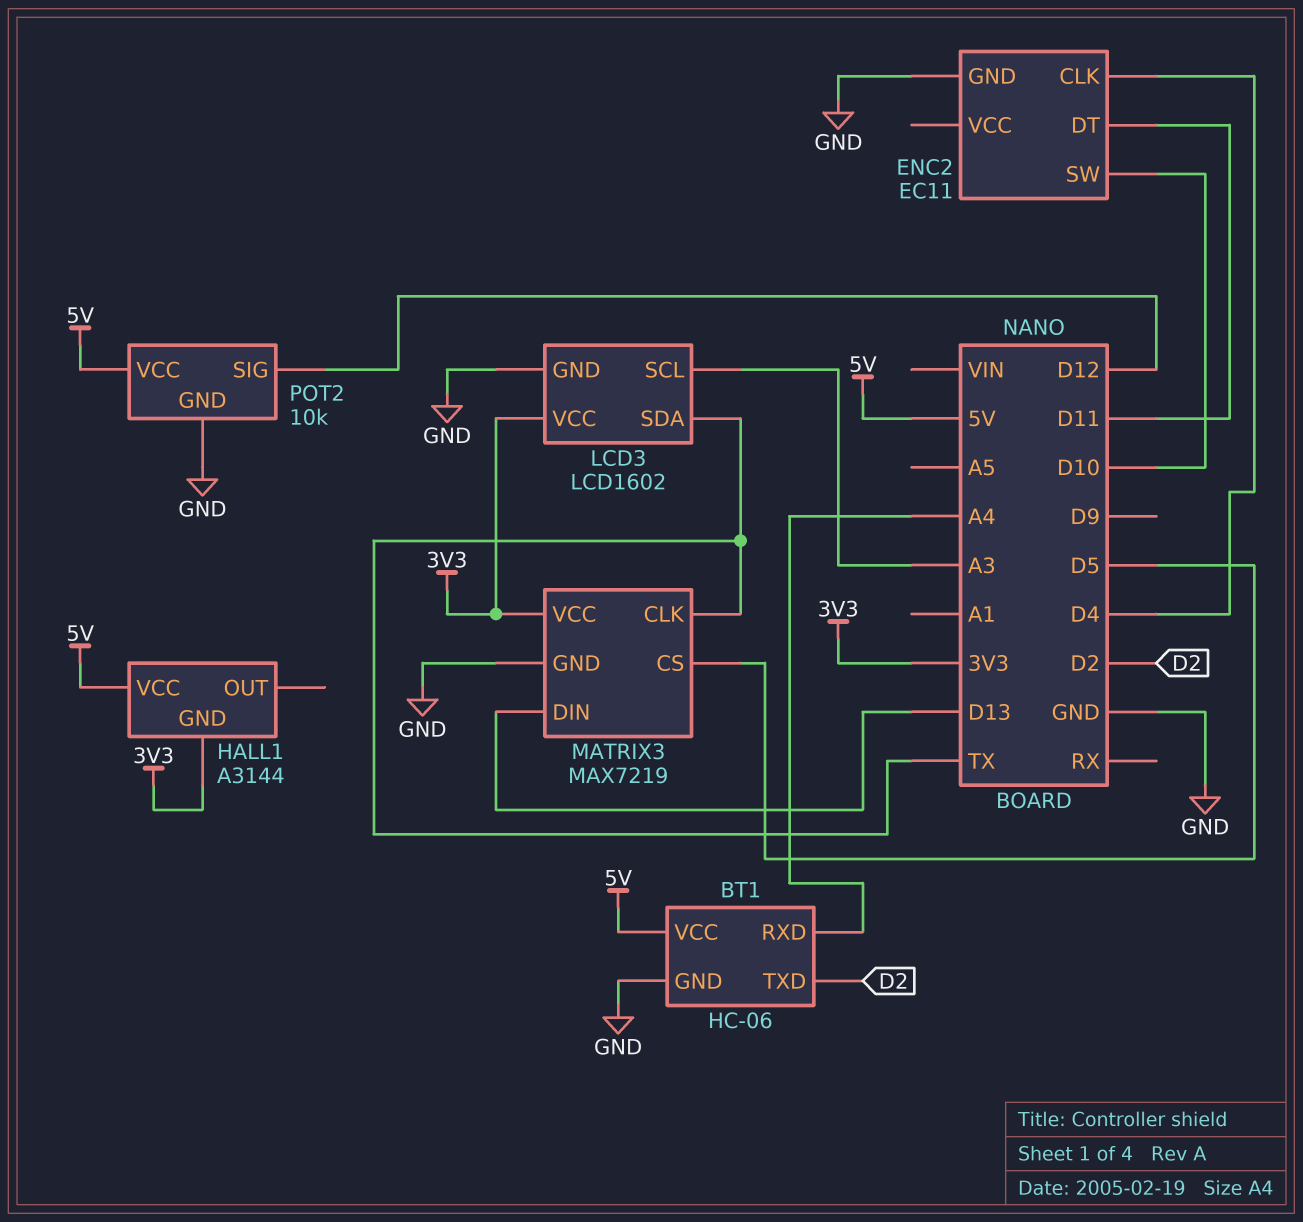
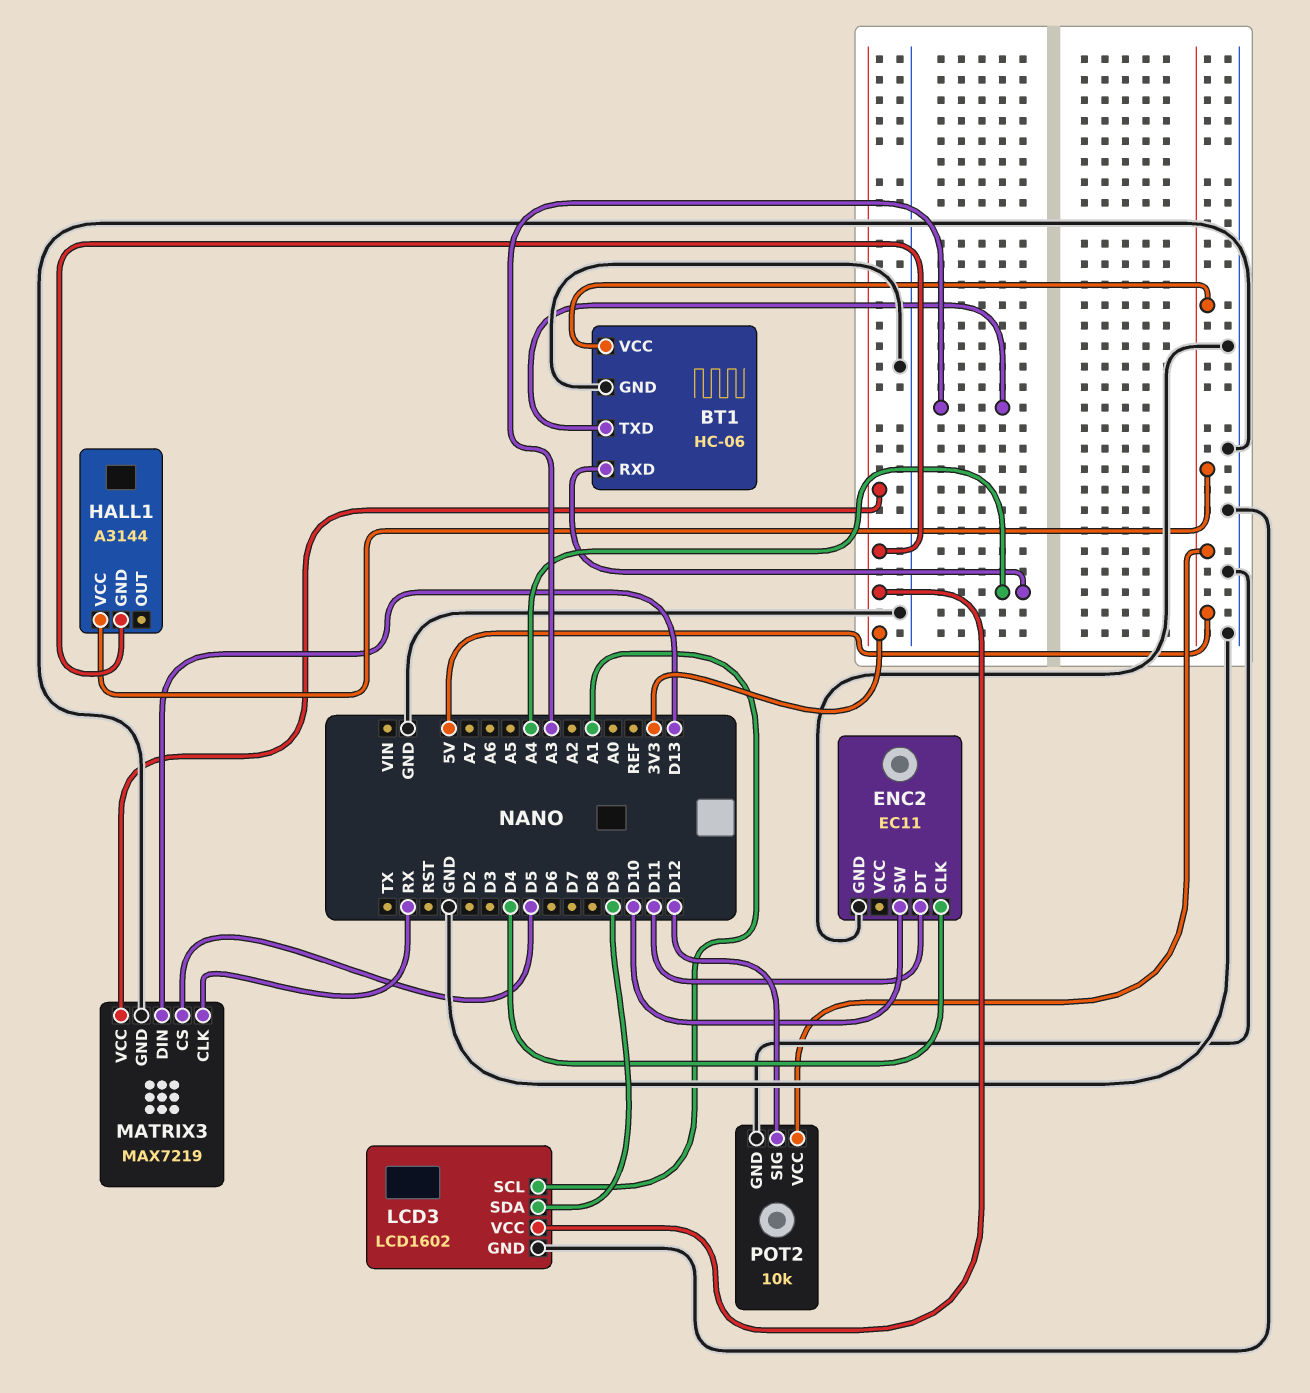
BT1 pin TXD: D2 -> A3
LCD3 pin SCL: A3 -> A1
LCD3 pin SDA: TX -> D9
MATRIX3 pin CLK: TX -> RX

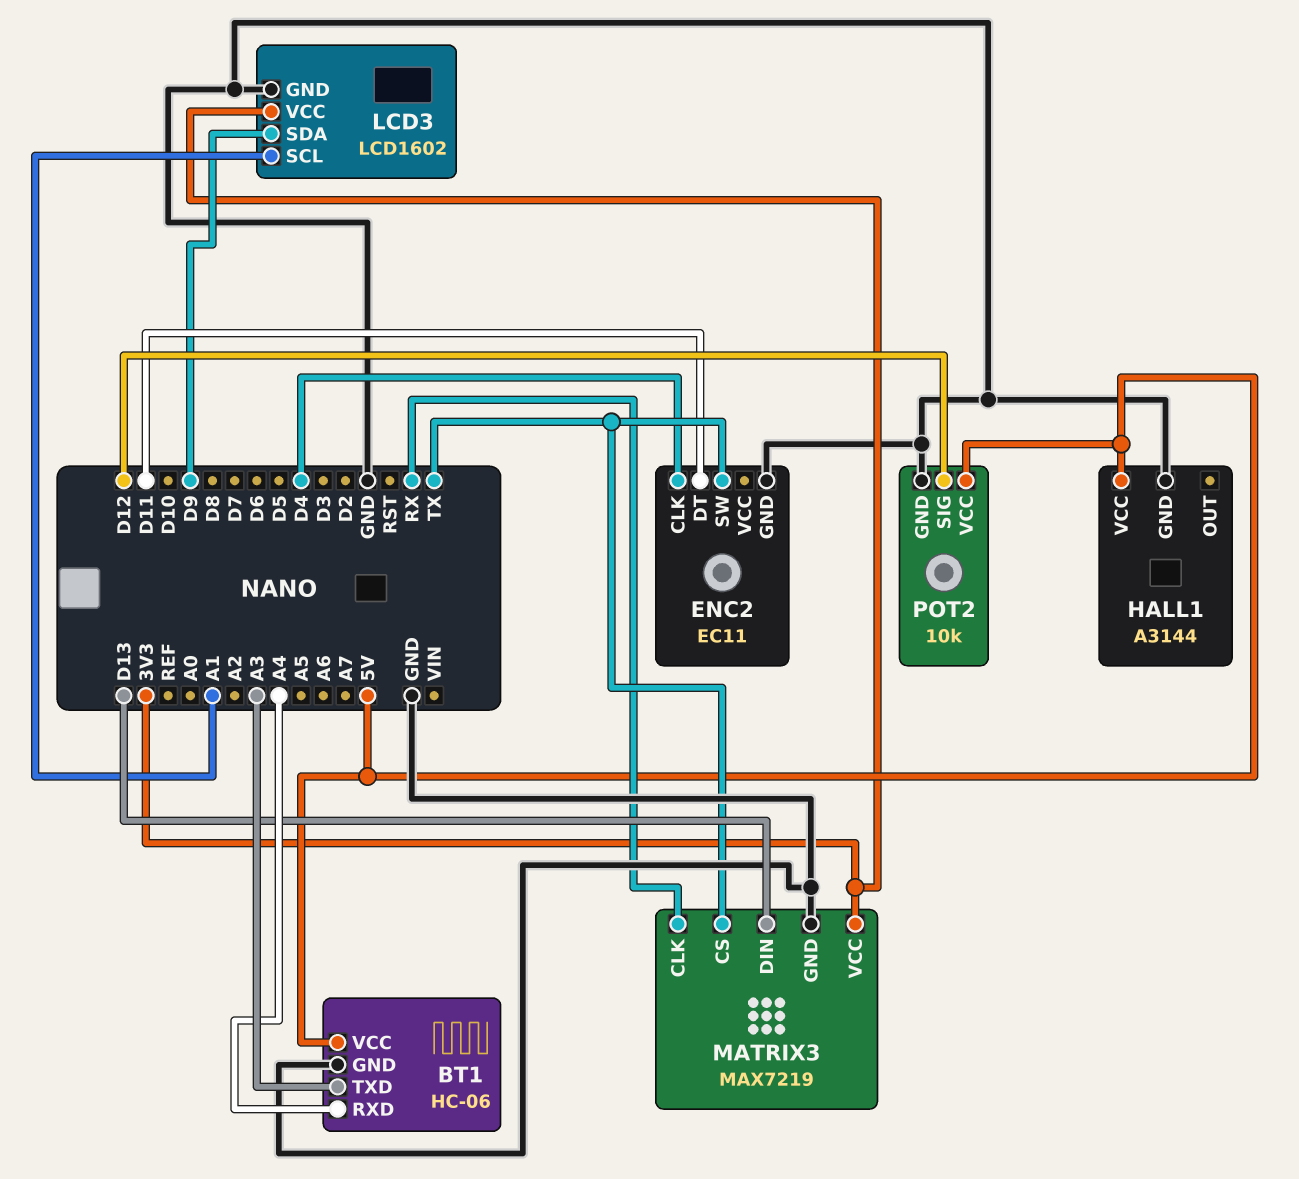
ENC2 pin SW: D10 -> TX
HALL1 pin GND: 3V3 -> GND
MATRIX3 pin CS: D5 -> TX

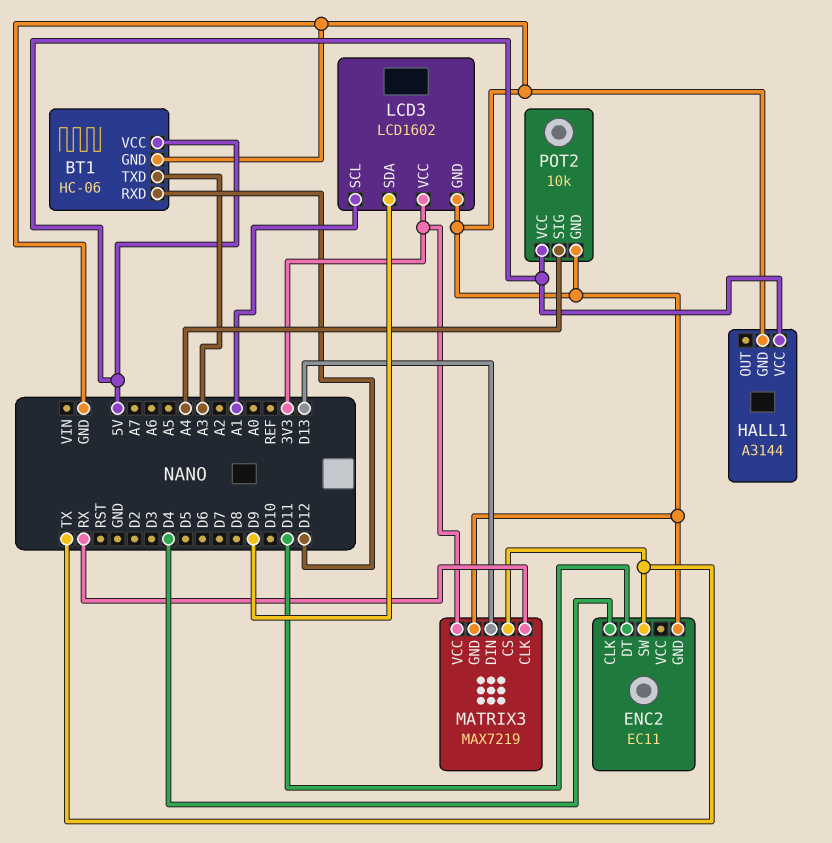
BT1 pin RXD: A4 -> D12
POT2 pin SIG: D12 -> A4

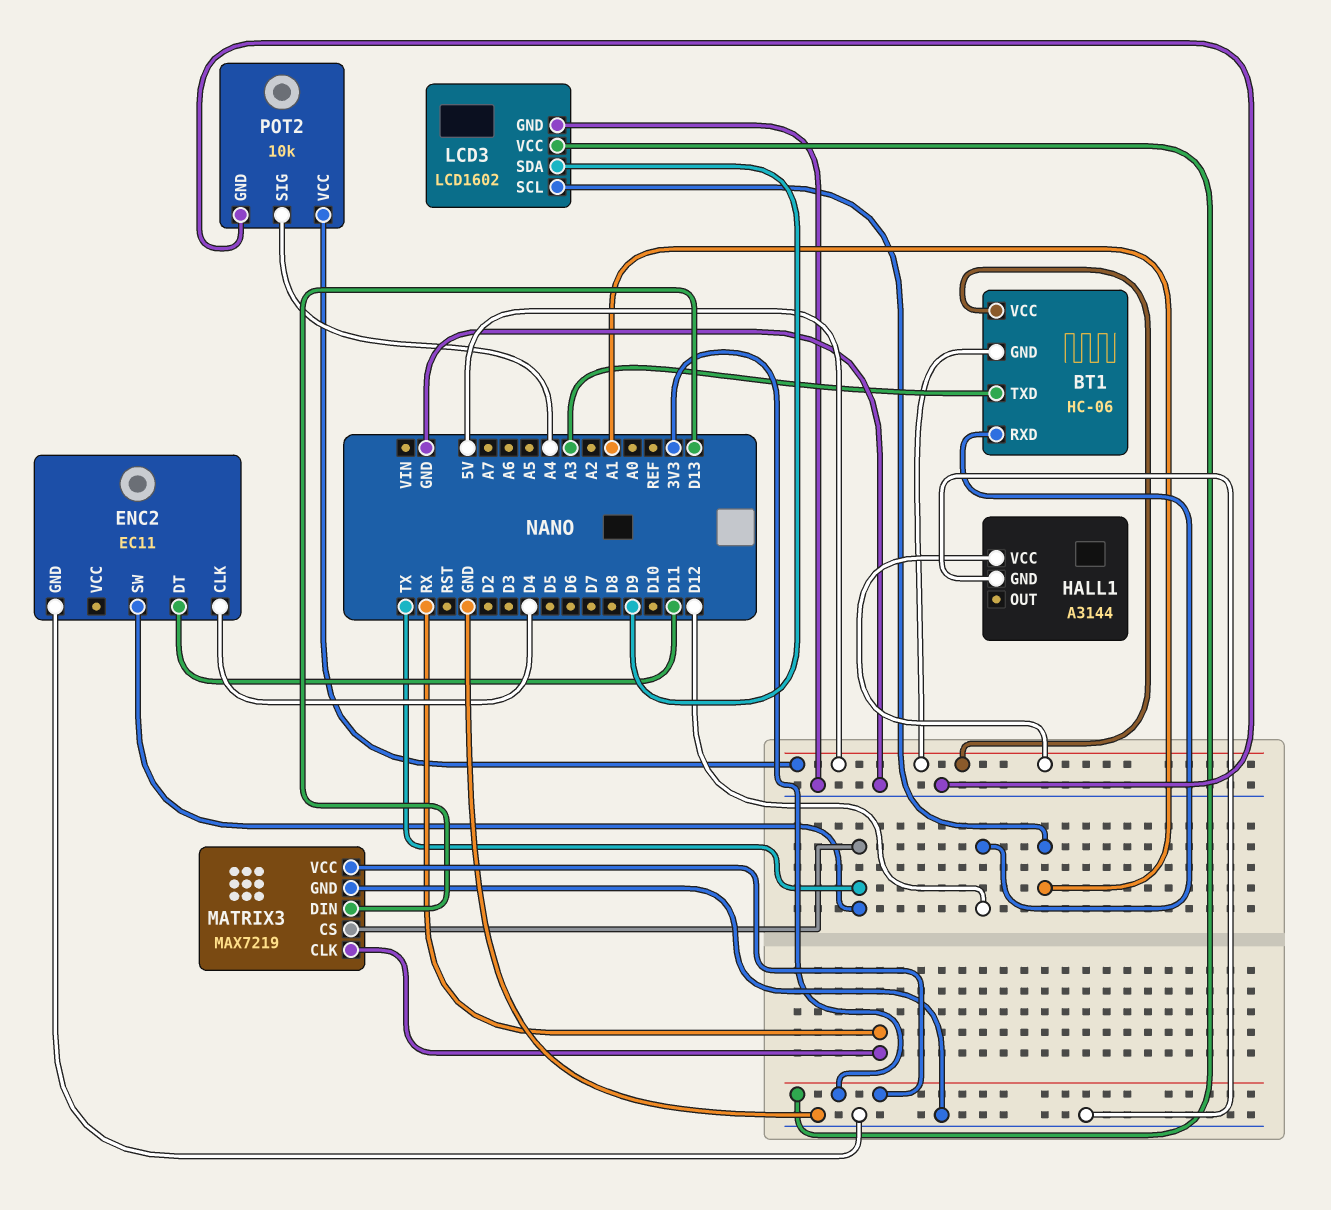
BT1 pin GND: GND -> 5V

